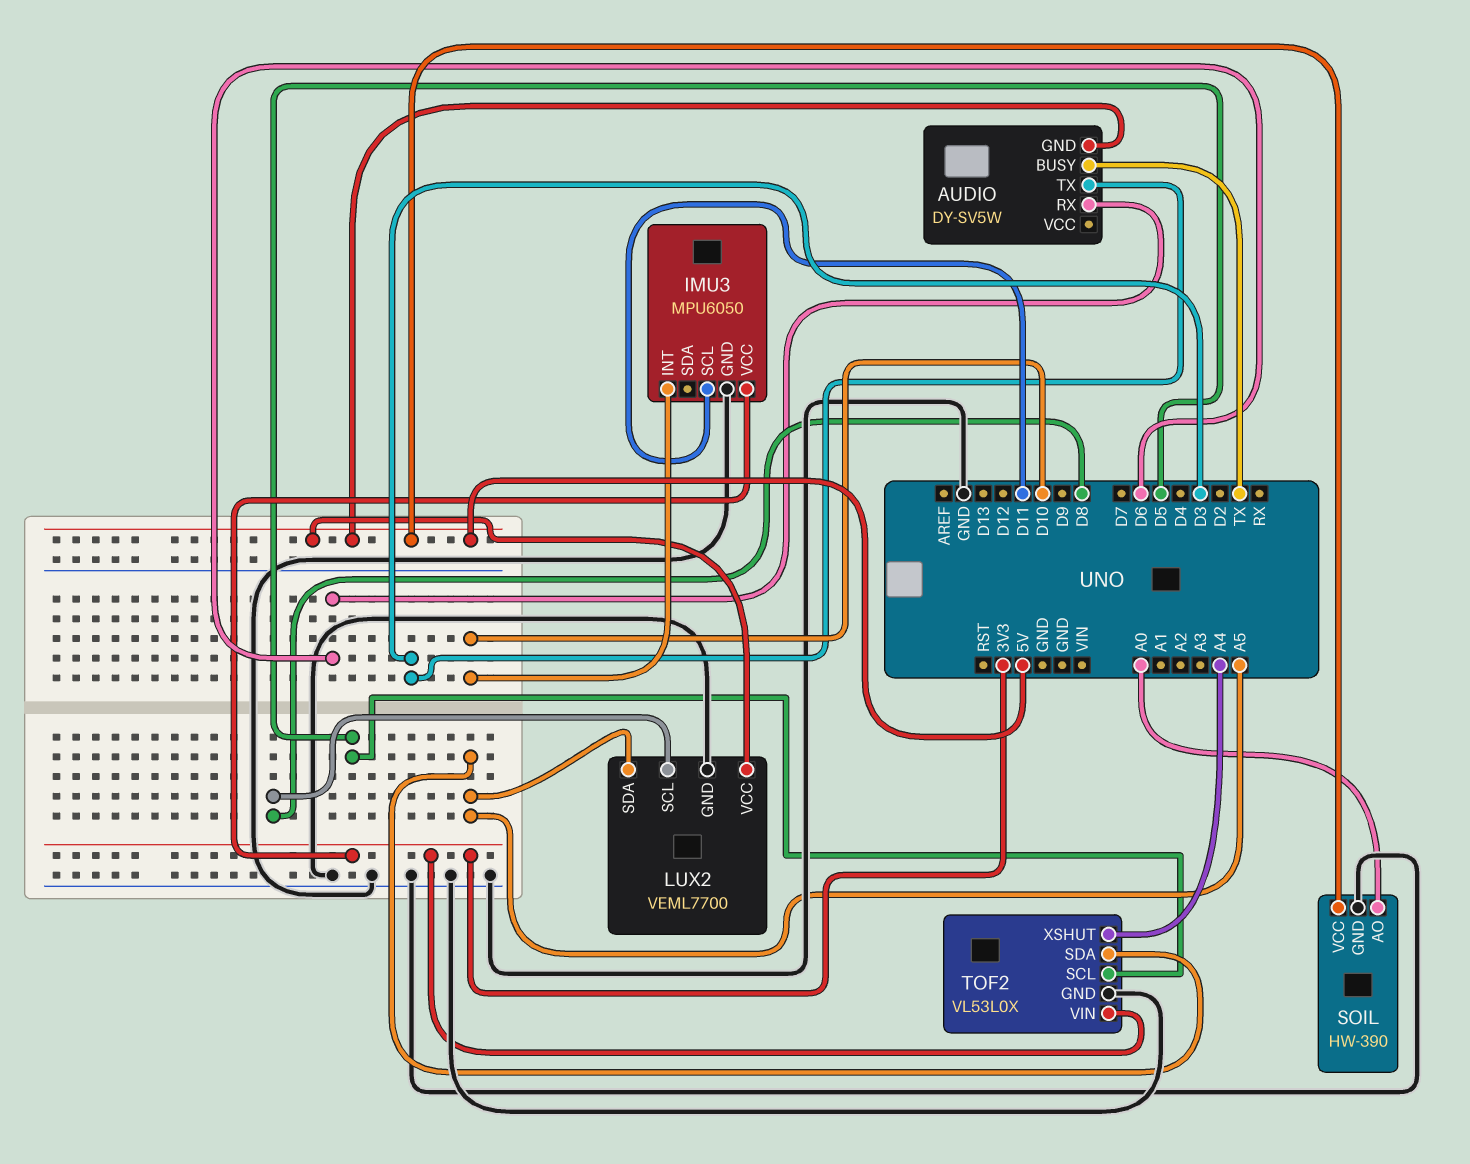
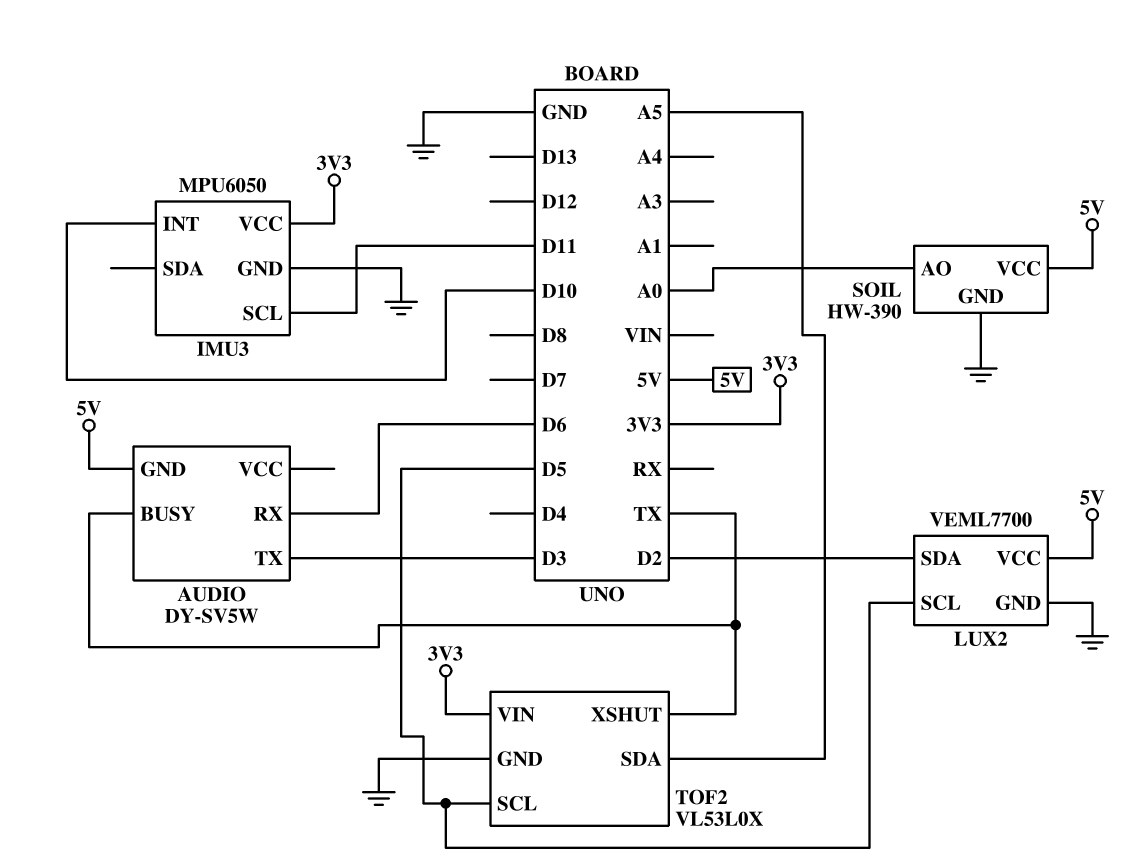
LUX2 pin SCL: D8 -> D5
LUX2 pin SDA: A5 -> D2
TOF2 pin XSHUT: A4 -> TX

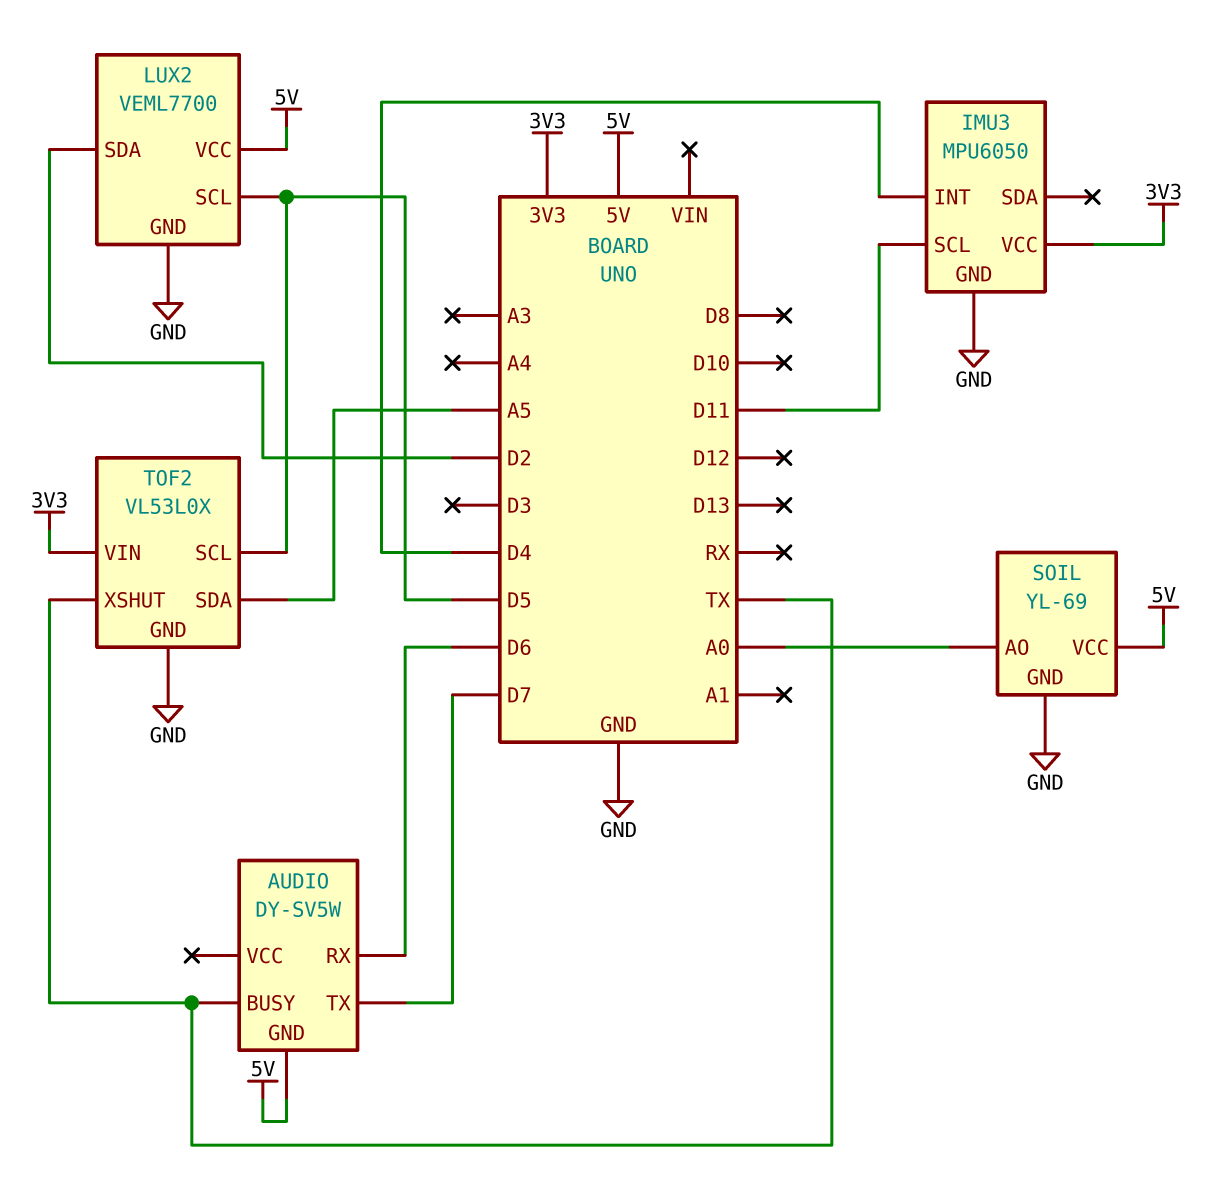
AUDIO pin TX: D3 -> D7
IMU3 pin INT: D10 -> D4
SOIL: HW-390 -> YL-69

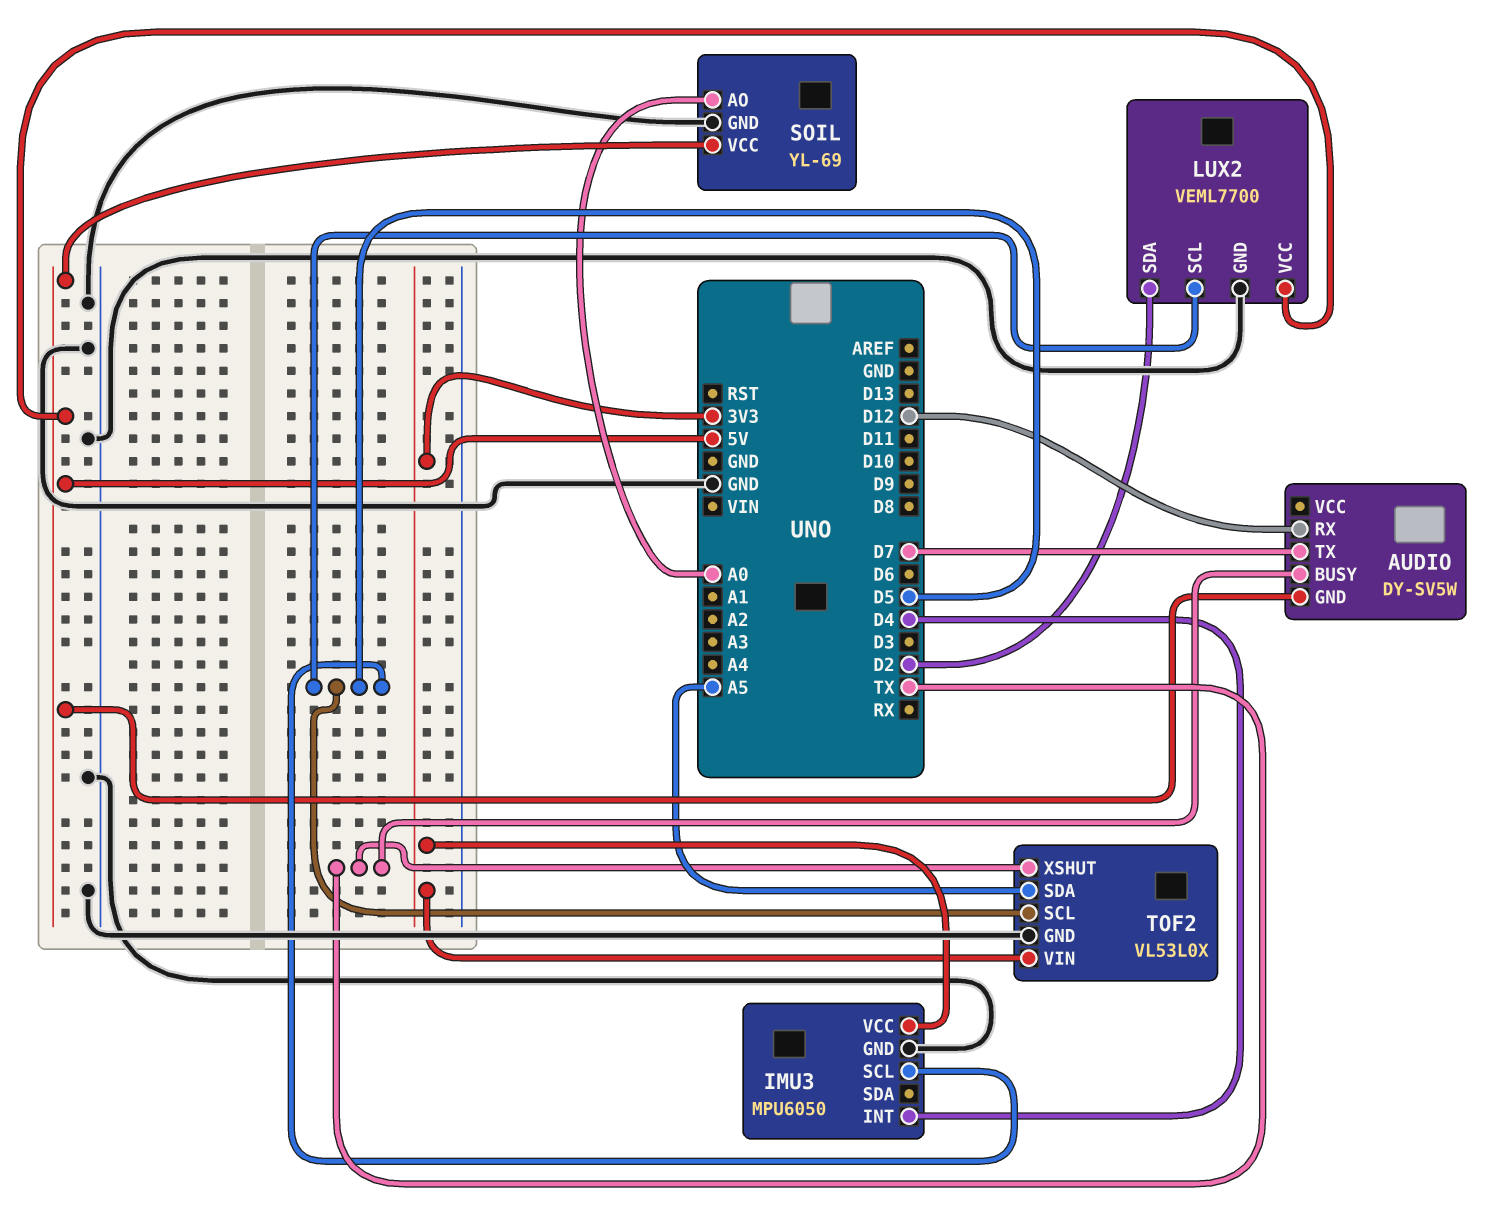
AUDIO pin RX: D6 -> D12
IMU3 pin SCL: D11 -> D5

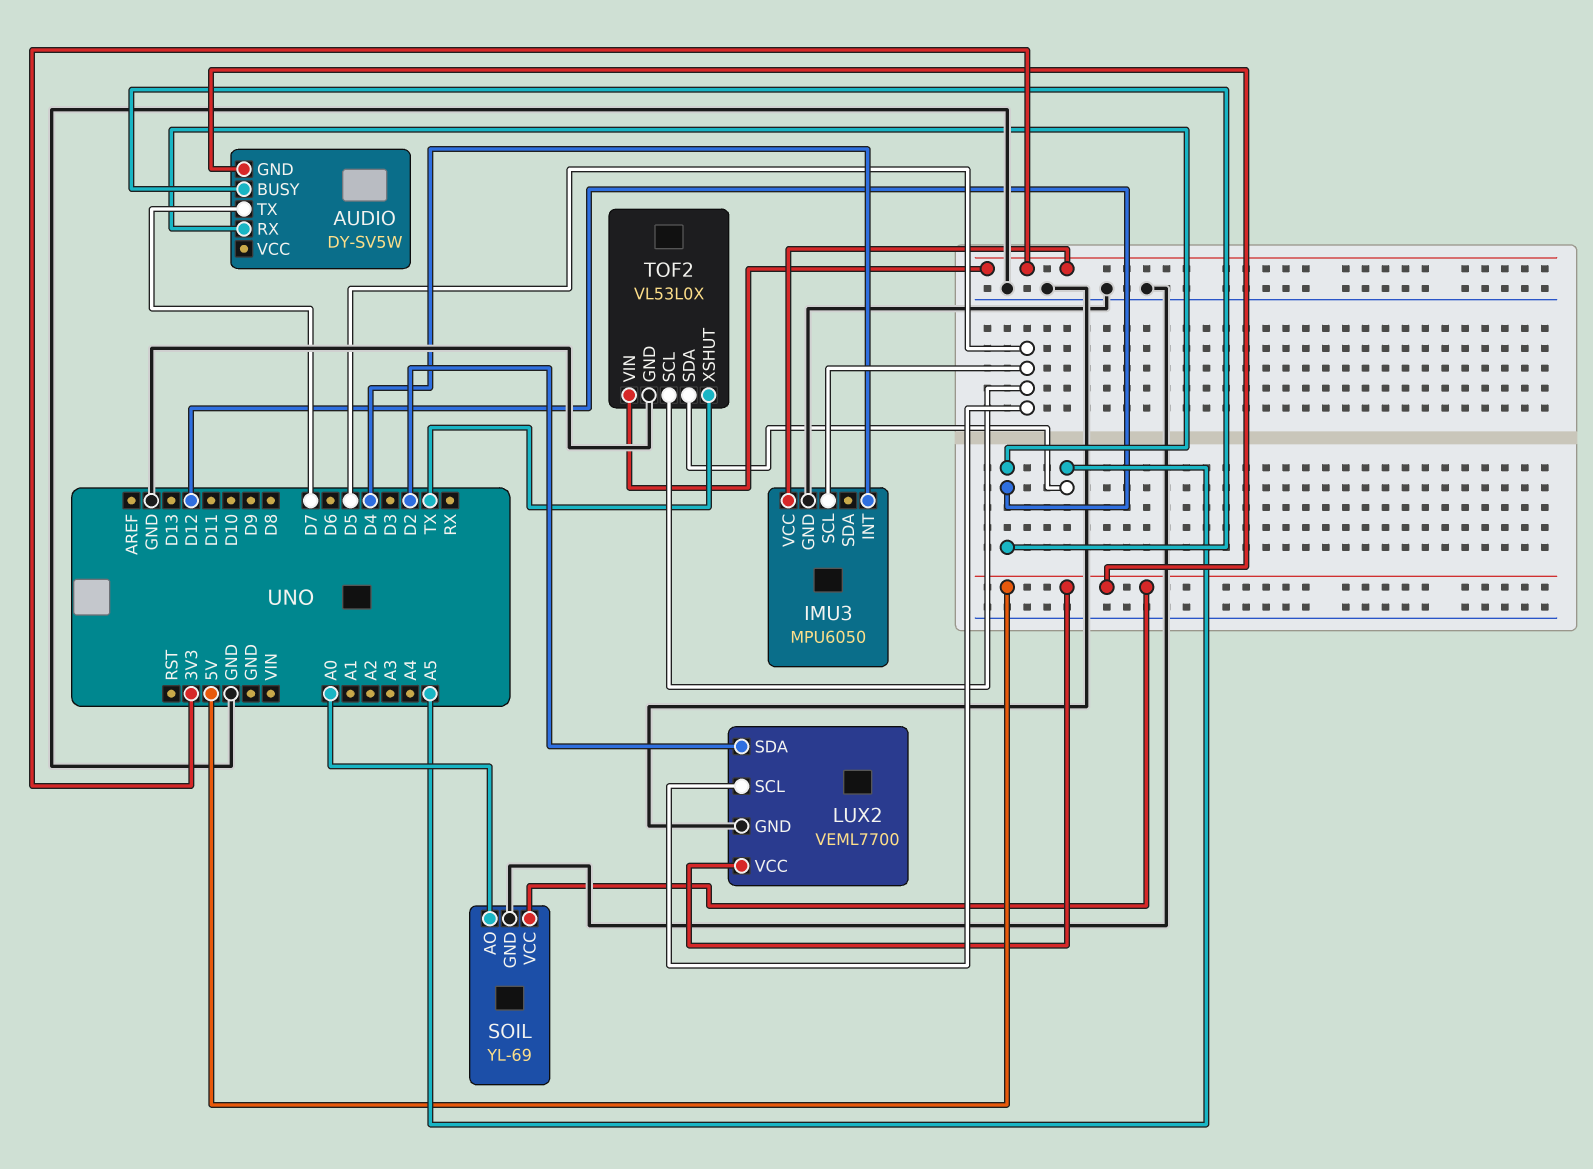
AUDIO pin BUSY: TX -> D12

